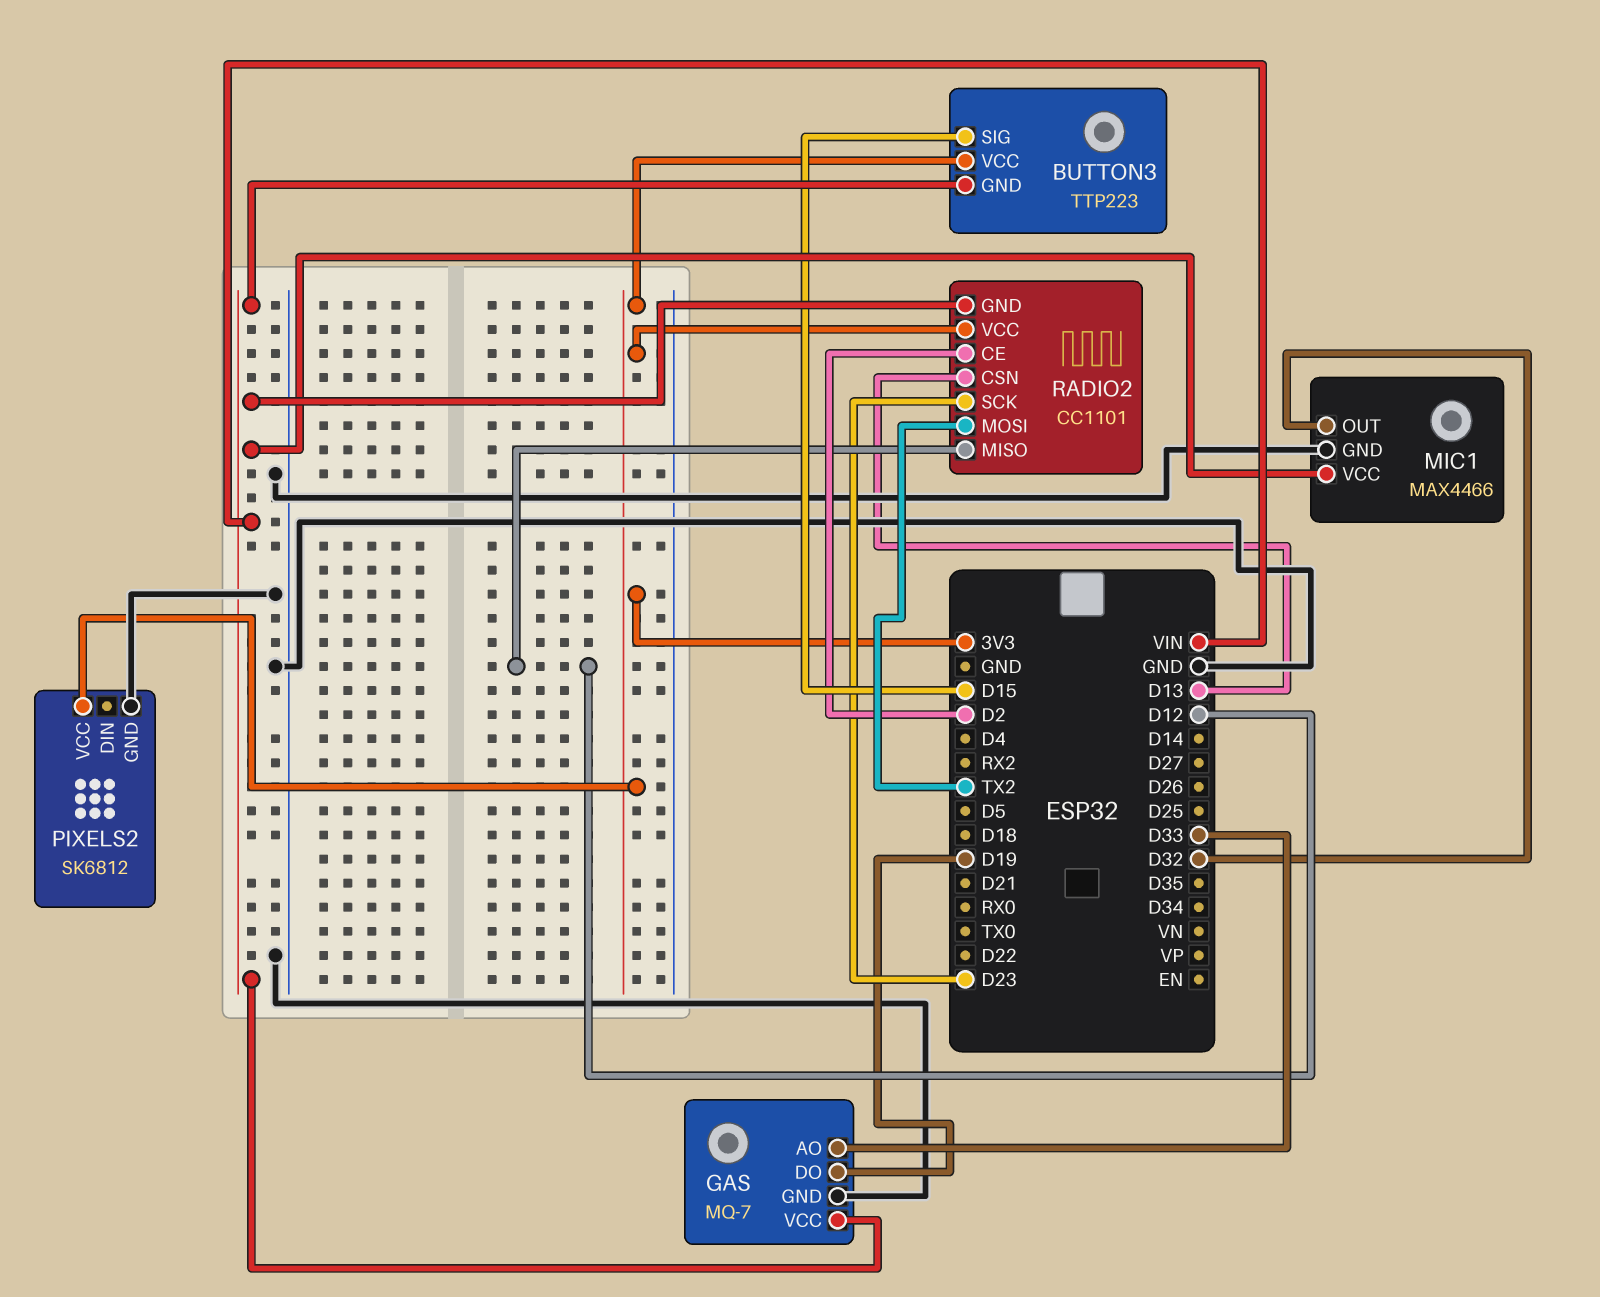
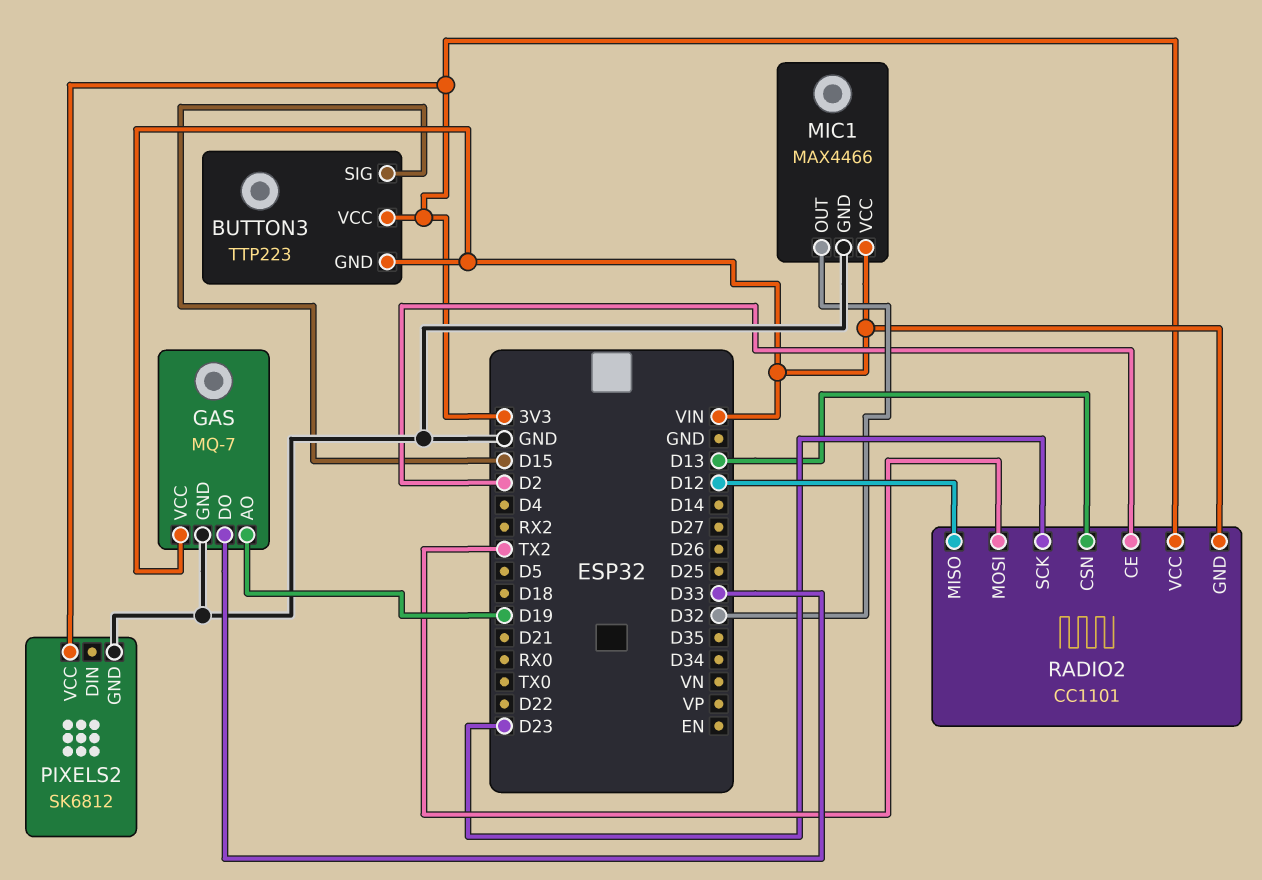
GAS pin AO: D33 -> D19
GAS pin DO: D19 -> D33

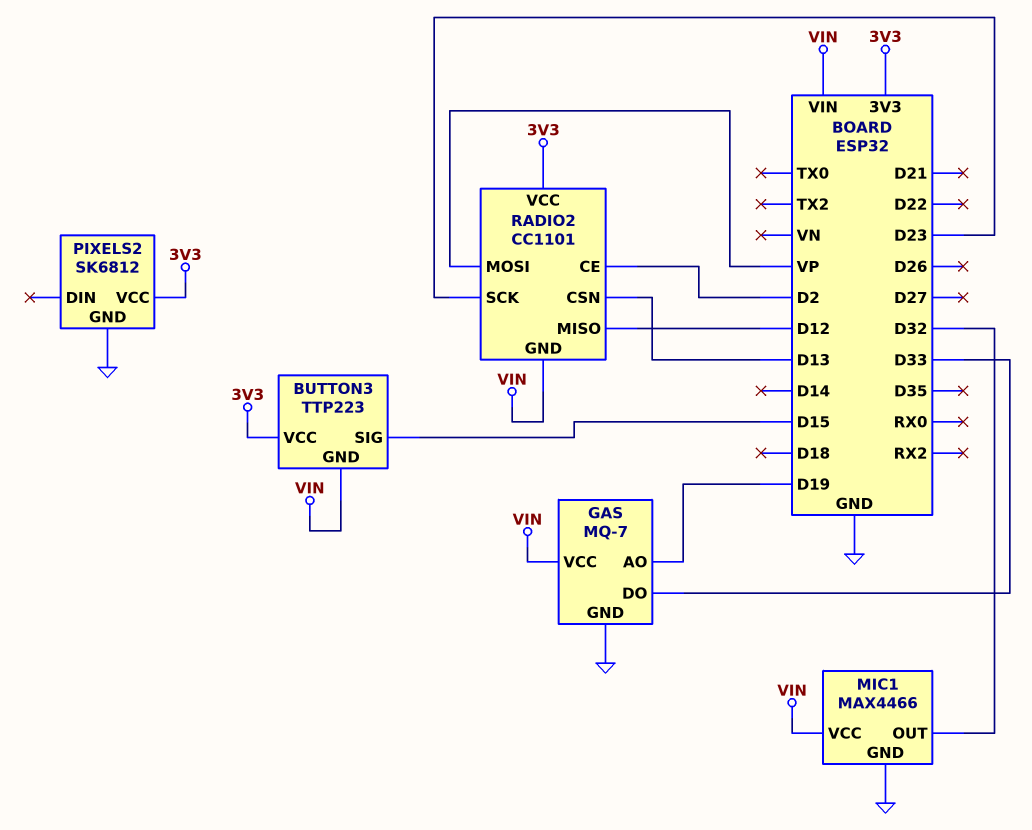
RADIO2 pin MOSI: TX2 -> VP

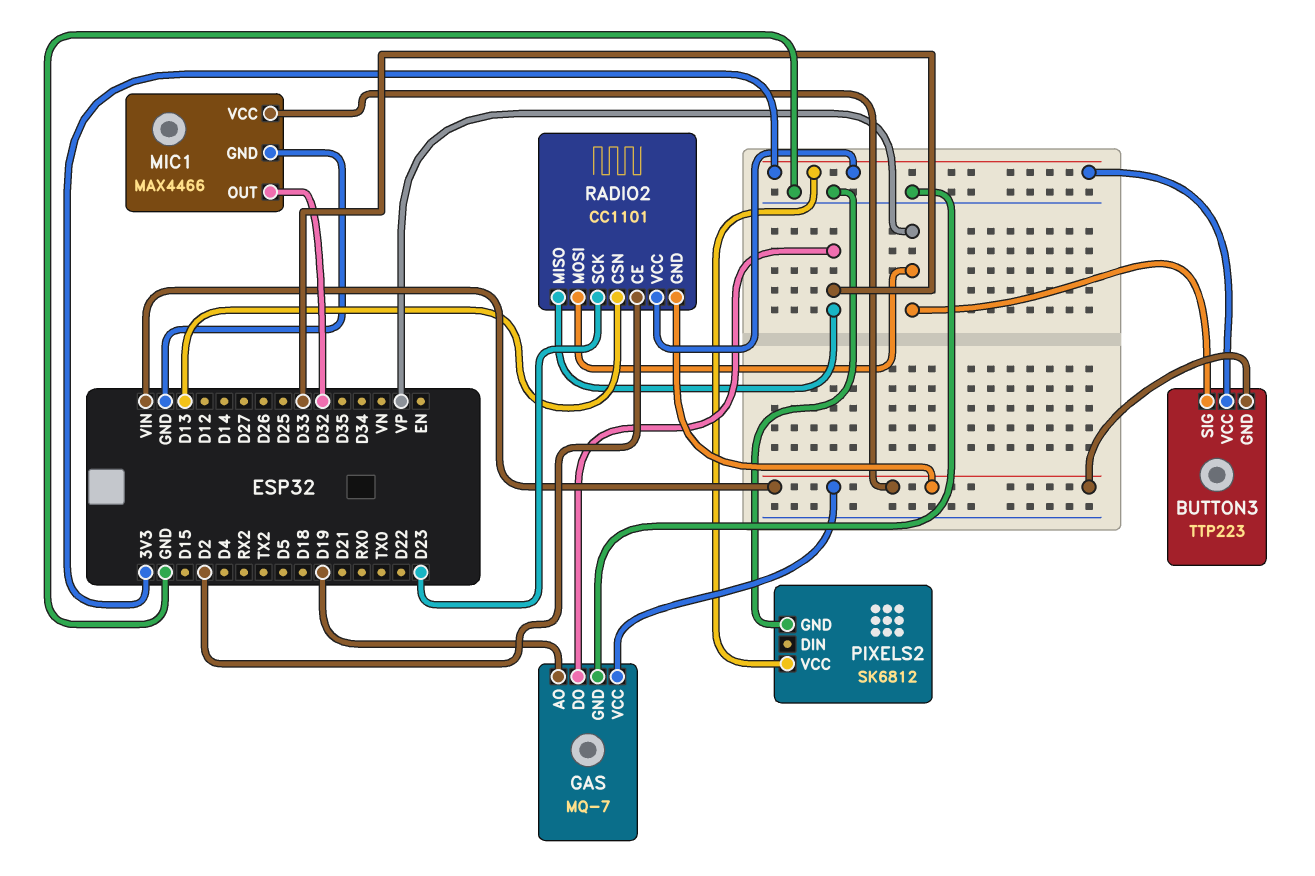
BUTTON3 pin SIG: D15 -> VP
RADIO2 pin MISO: D12 -> D33

